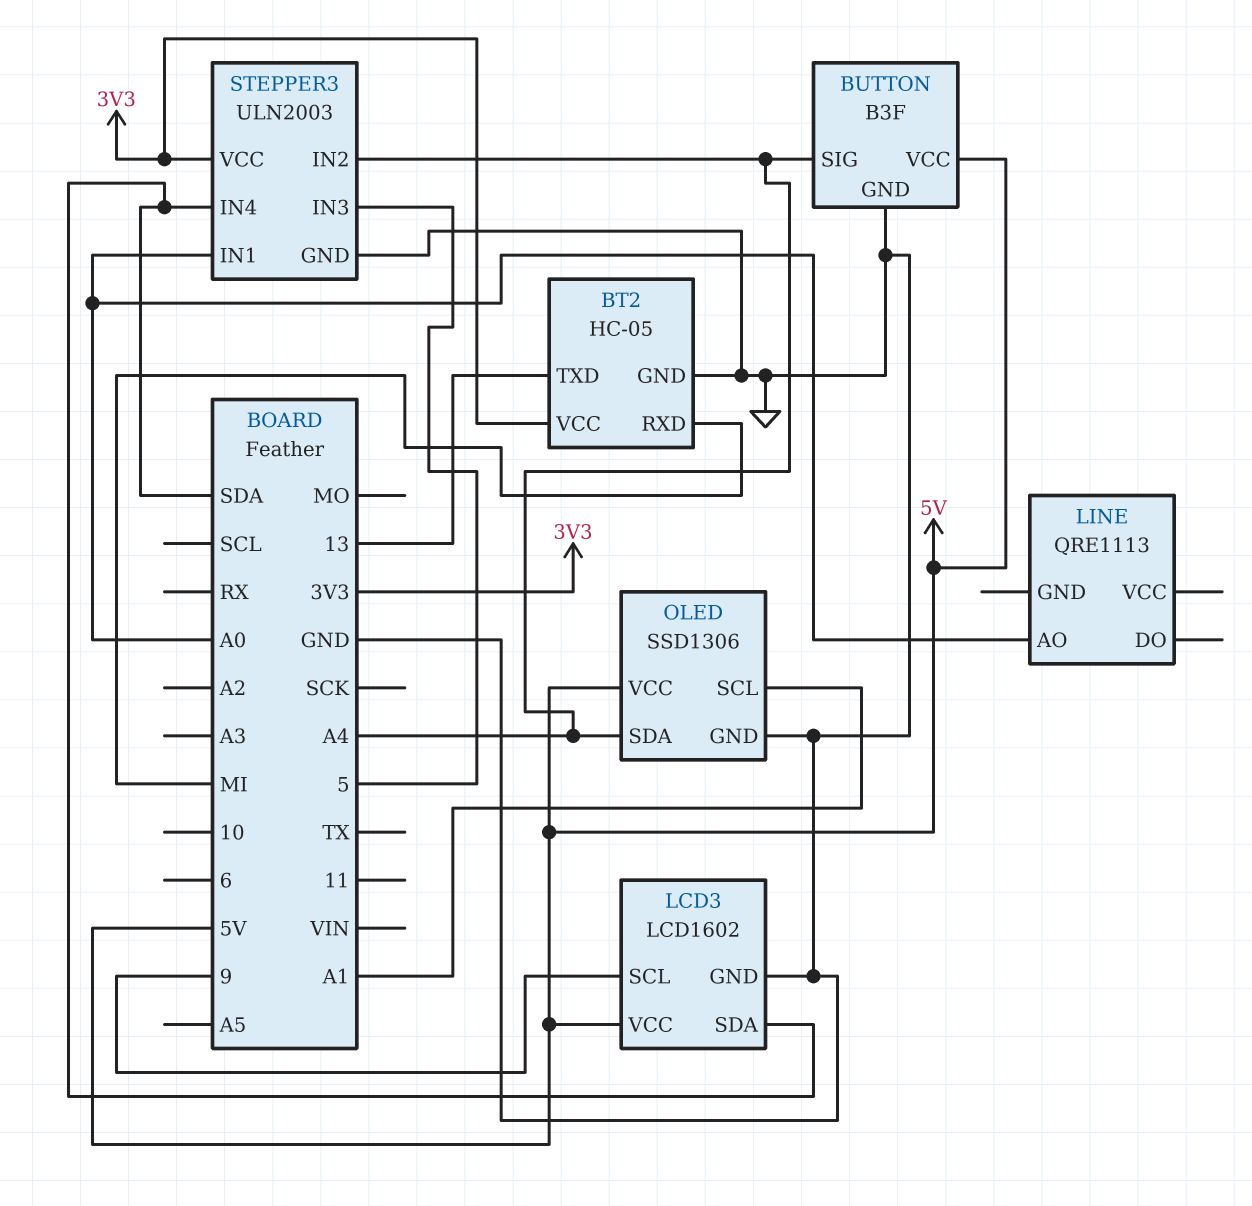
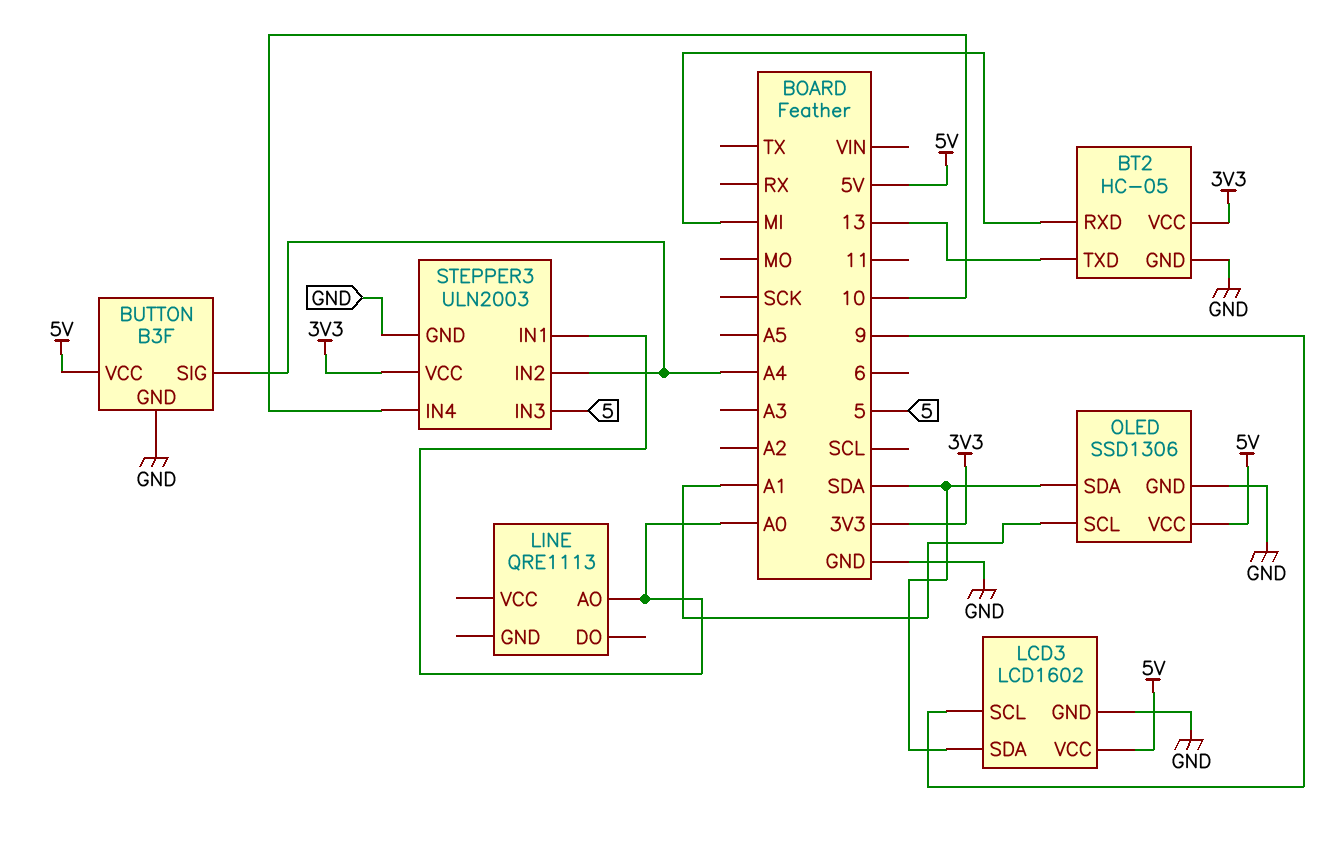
OLED pin SDA: A4 -> SDA
STEPPER3 pin IN4: SDA -> 10

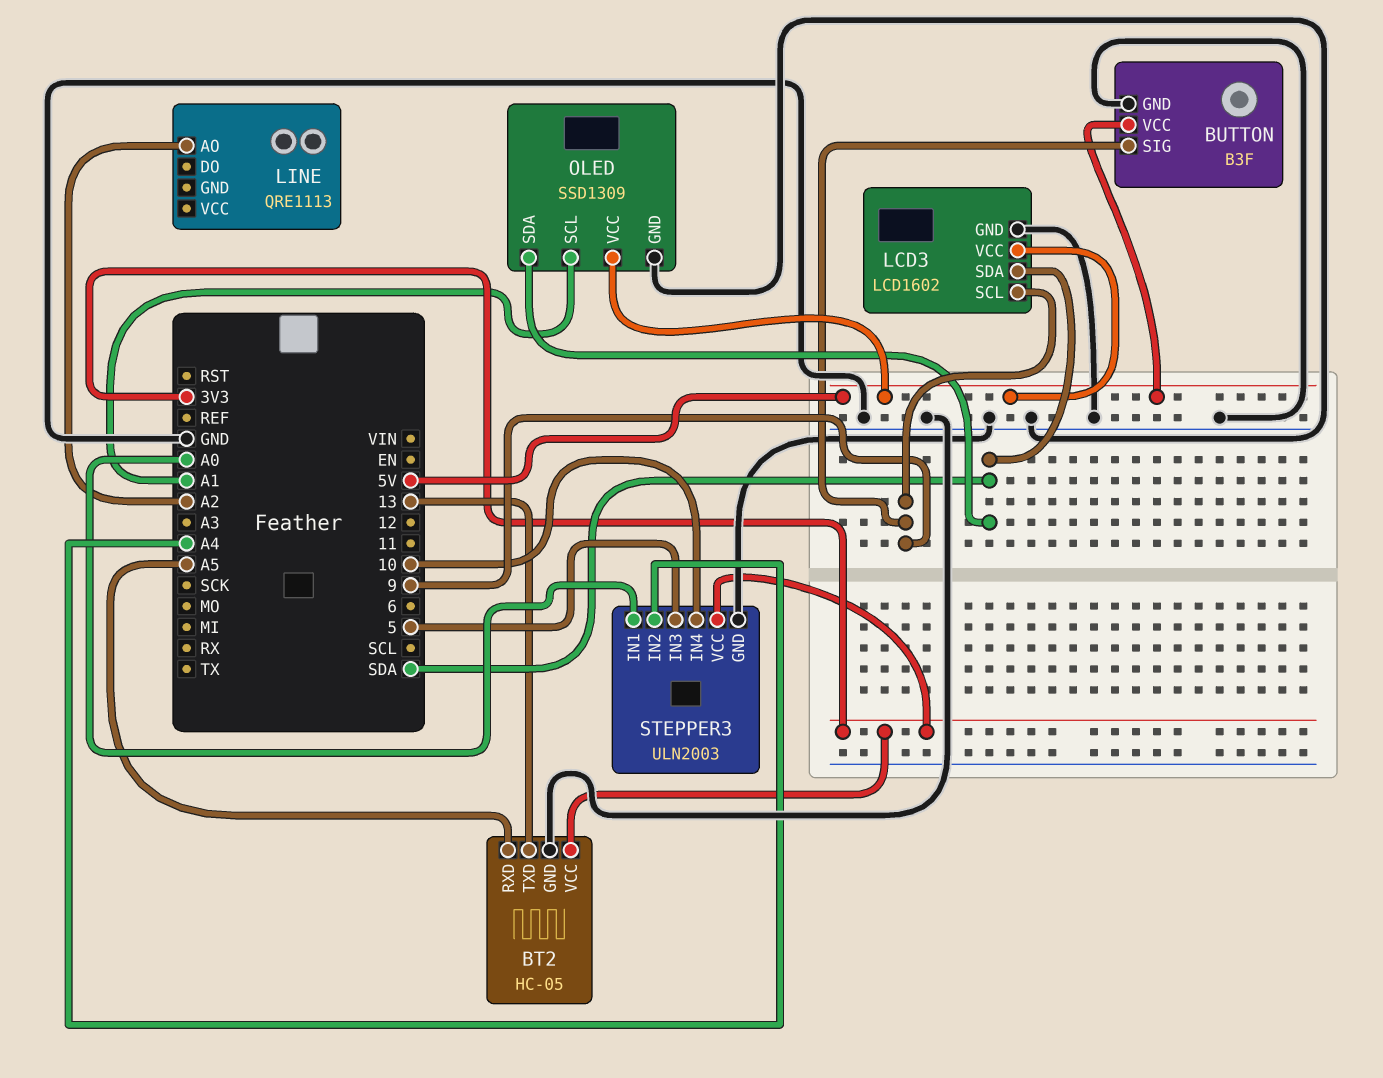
BT2 pin RXD: MI -> A5
BUTTON pin SIG: A4 -> 9
LINE pin AO: A0 -> A2
OLED: SSD1306 -> SSD1309

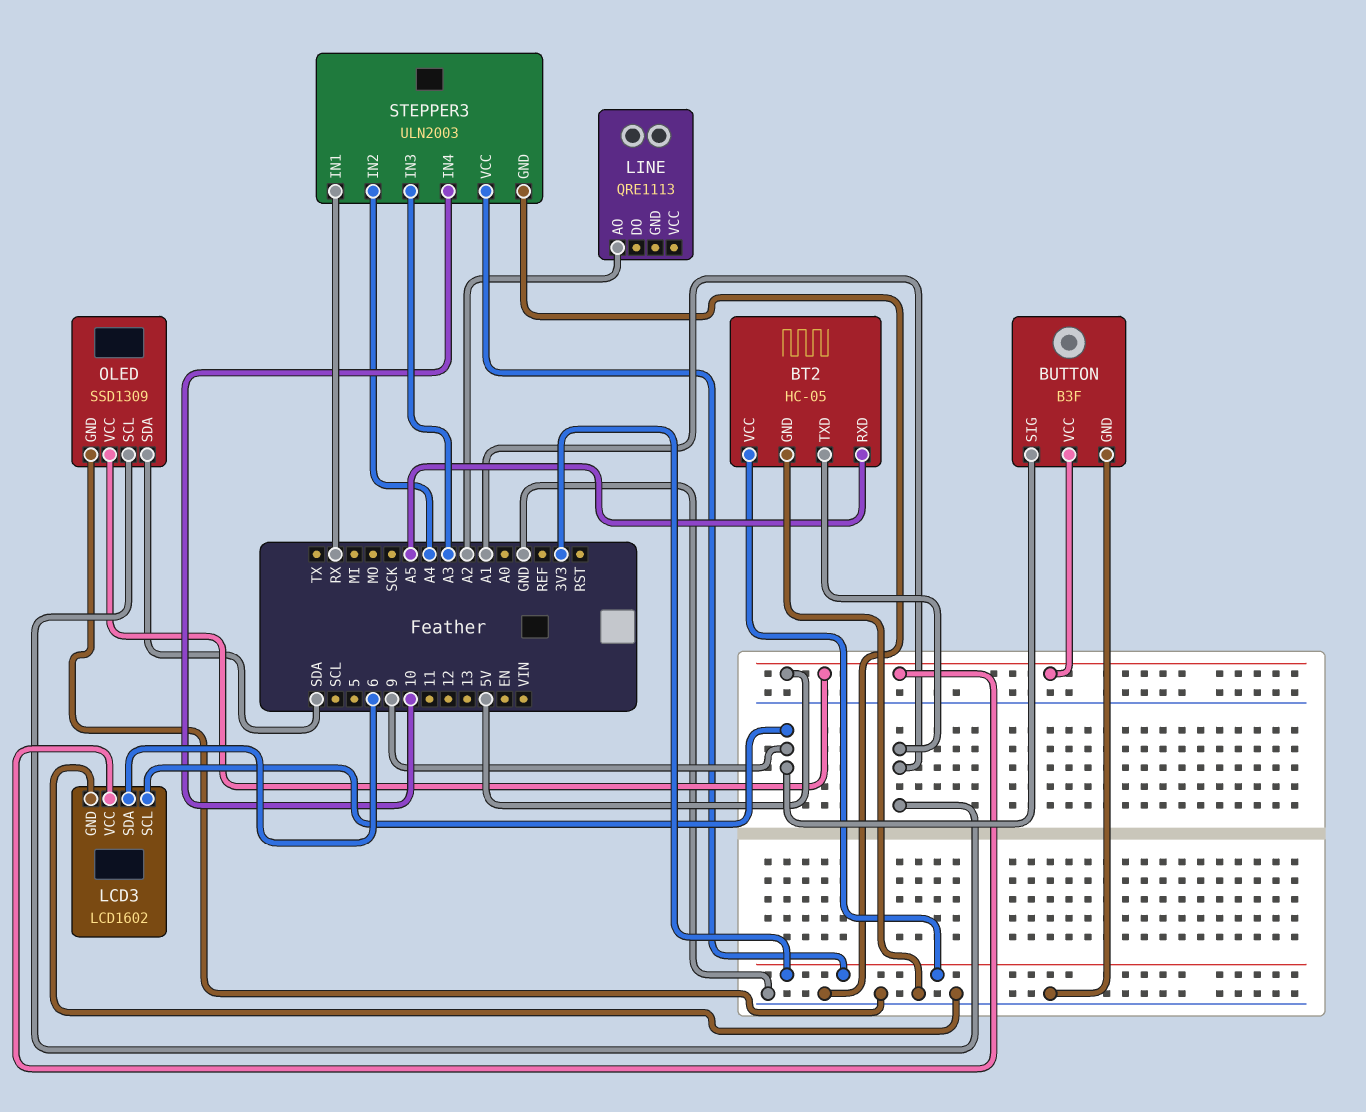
BT2 pin TXD: 13 -> A1
LCD3 pin SDA: SDA -> 6
STEPPER3 pin IN1: A0 -> RX
STEPPER3 pin IN3: 5 -> A3

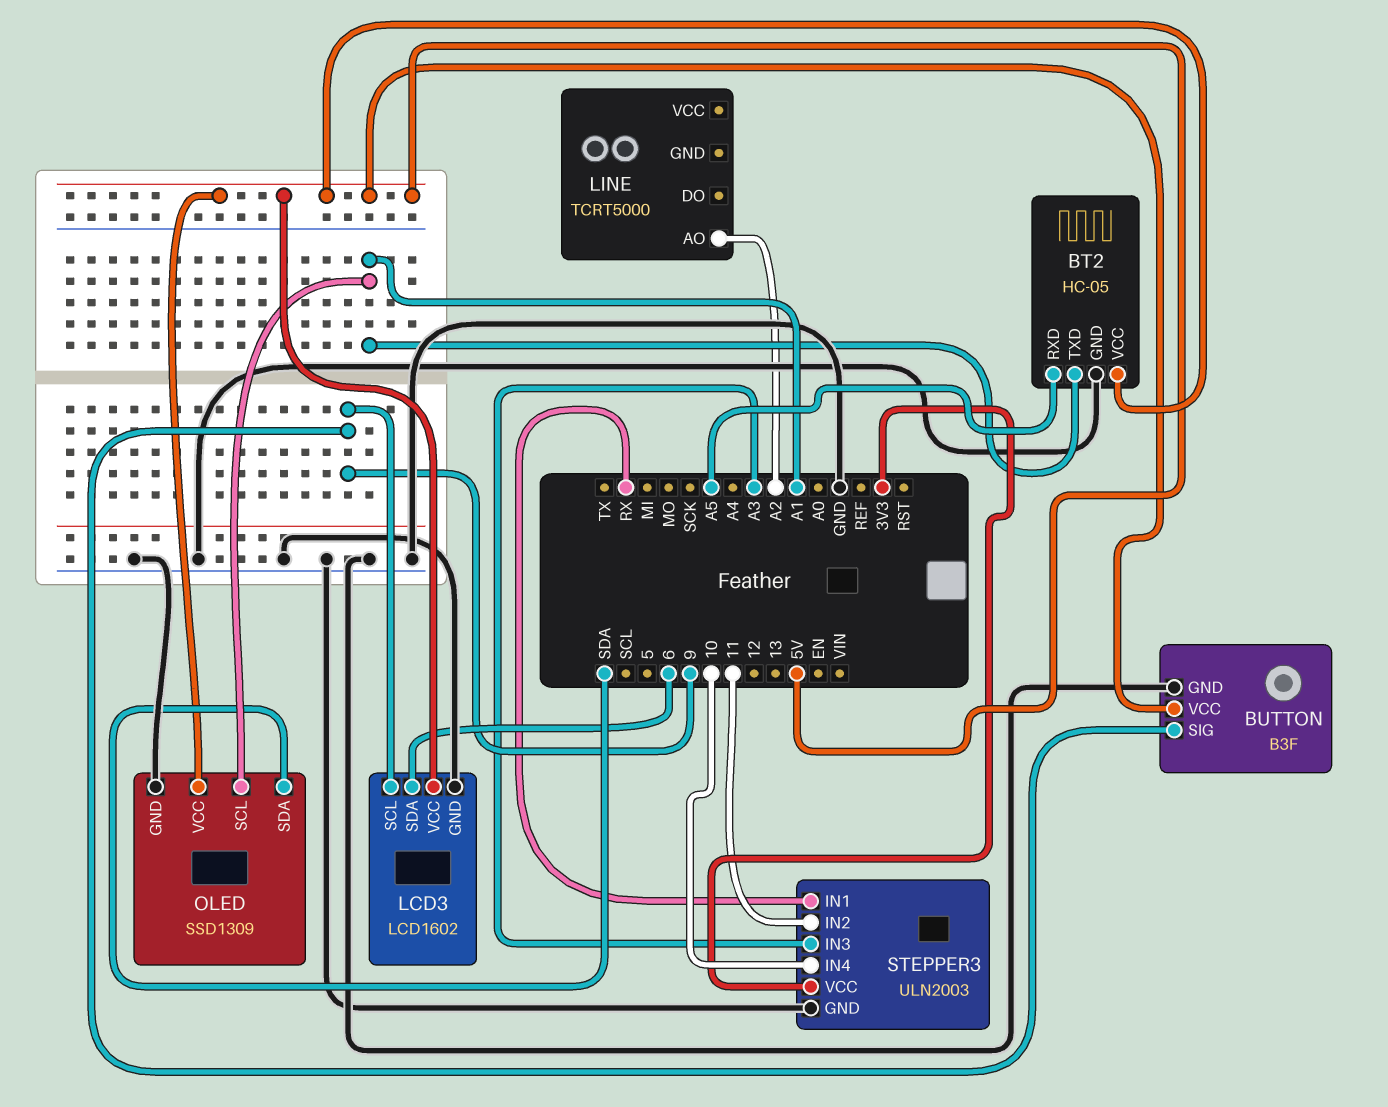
BT2 pin VCC: 3V3 -> 5V
LINE: QRE1113 -> TCRT5000
STEPPER3 pin IN2: A4 -> 11

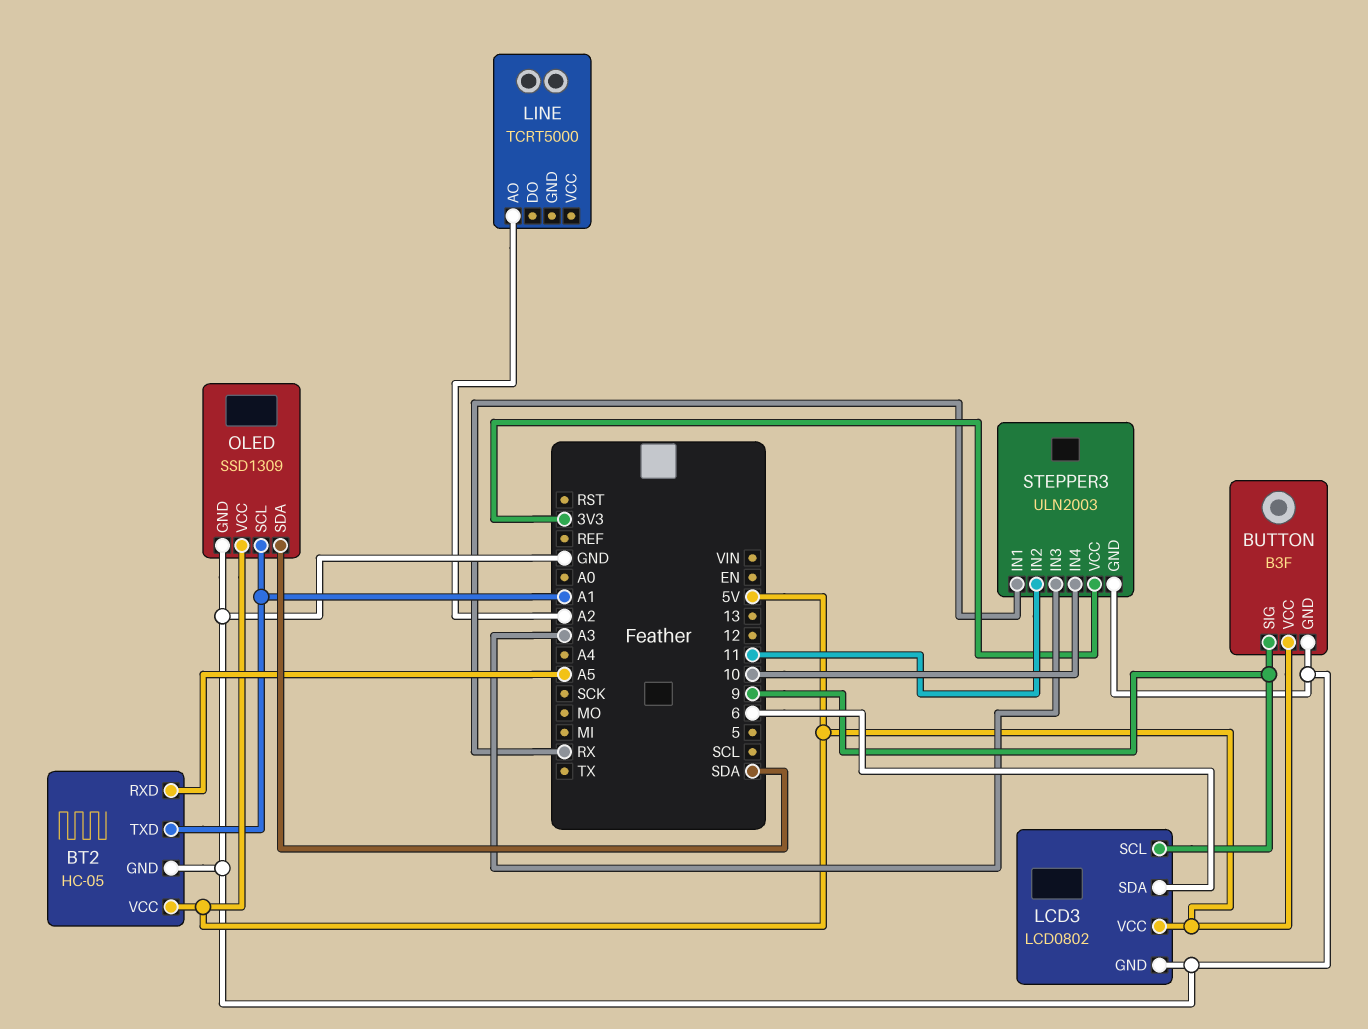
LCD3: LCD1602 -> LCD0802

